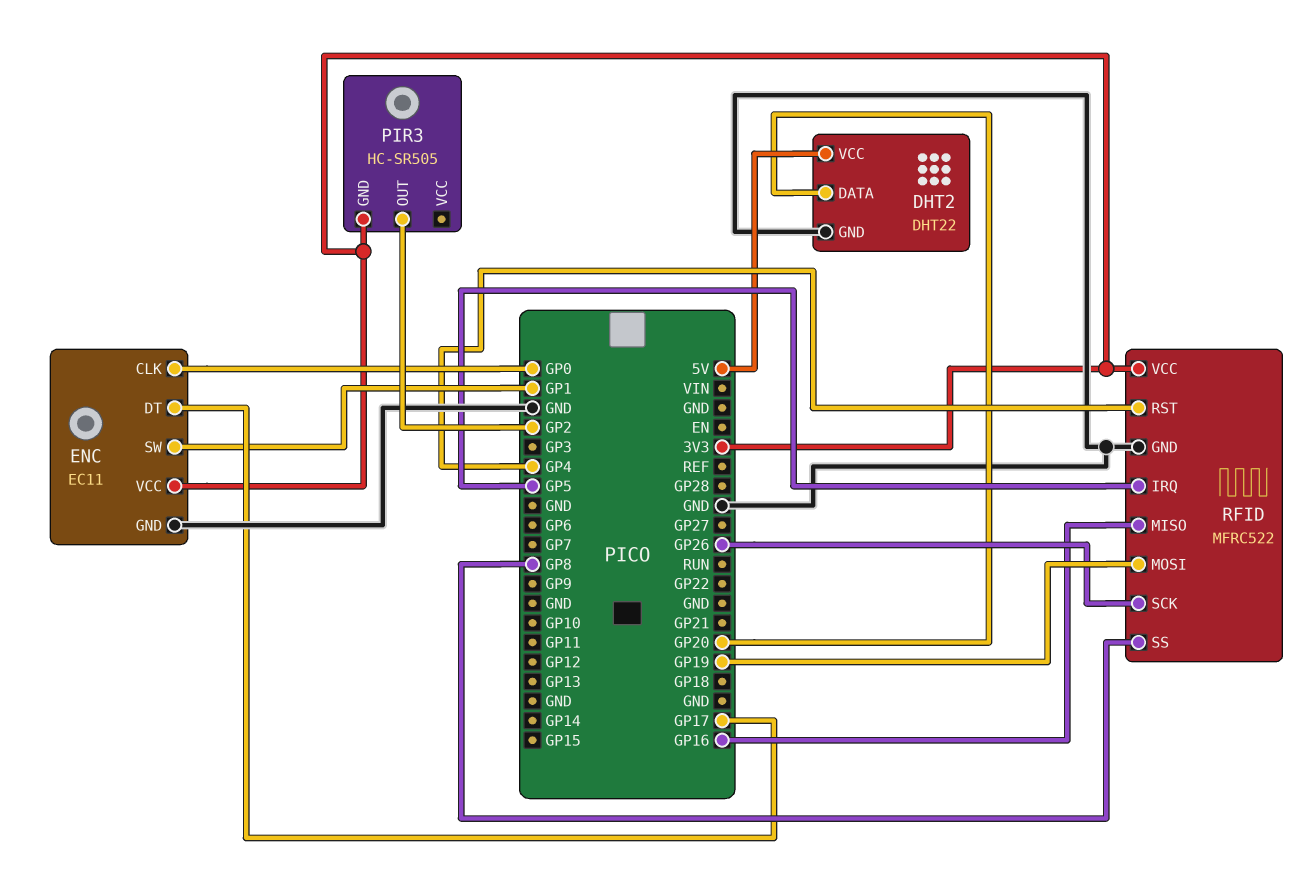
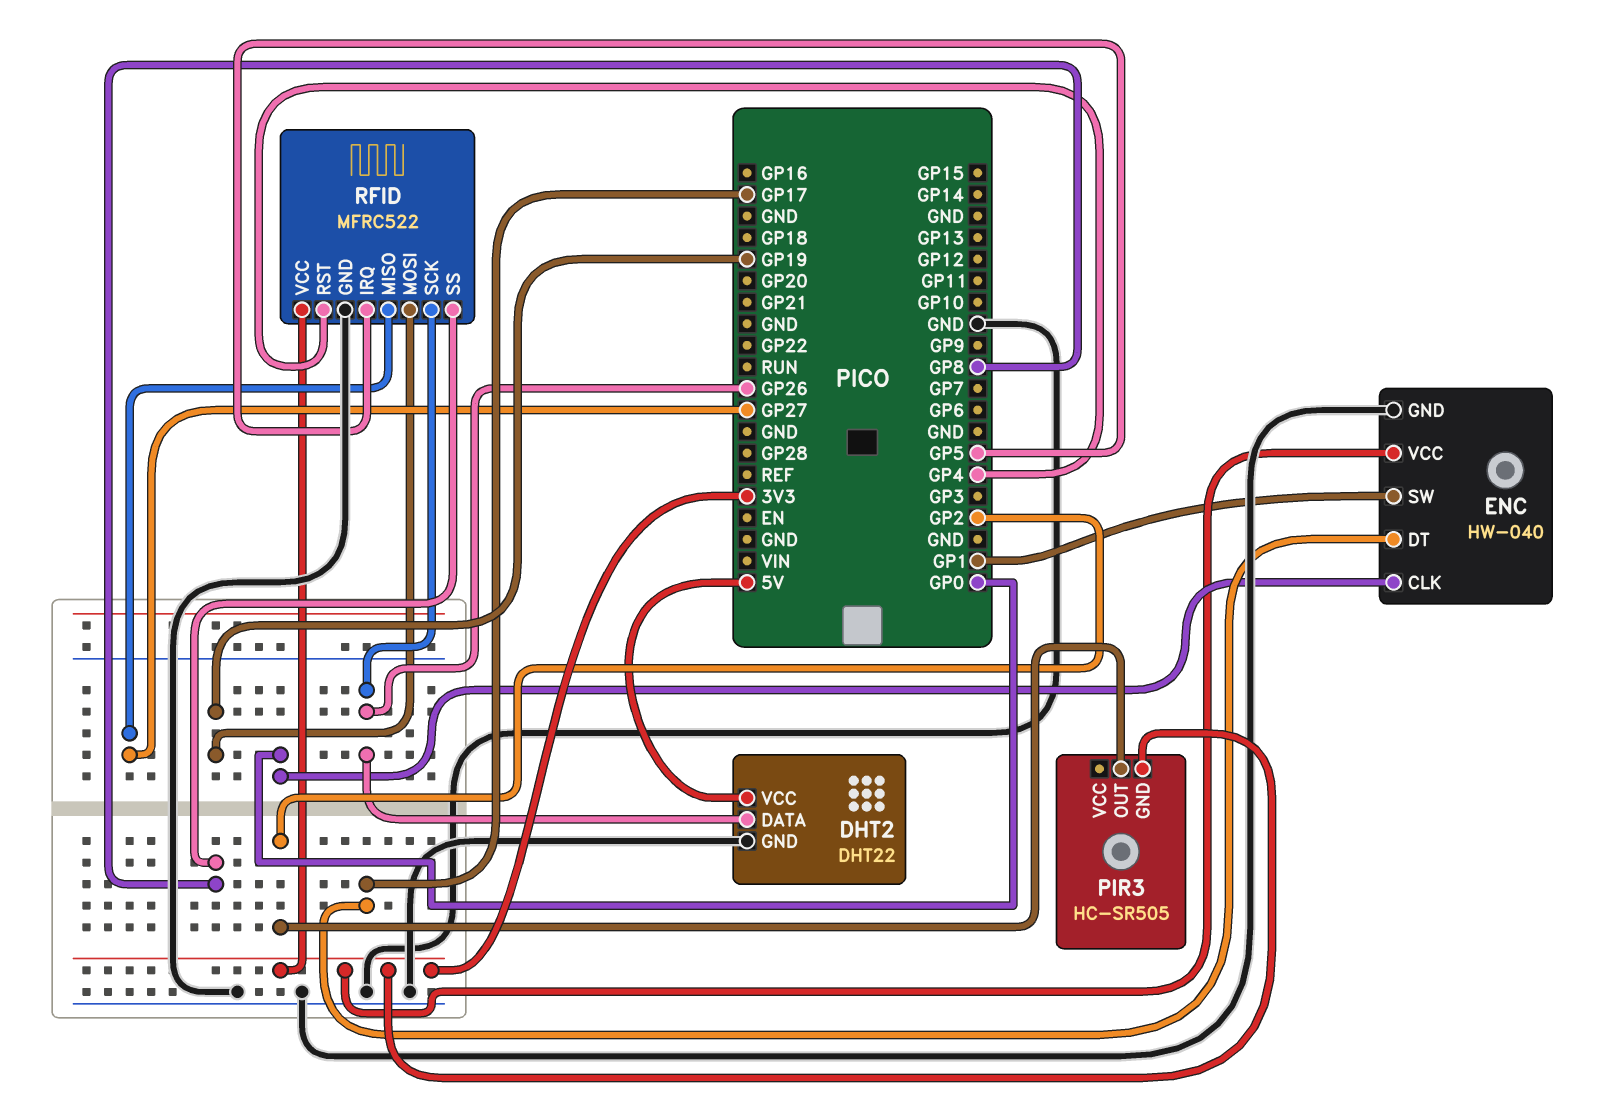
DHT2 pin DATA: GP20 -> GP26
ENC: EC11 -> HW-040
RFID pin MISO: GP16 -> GP27

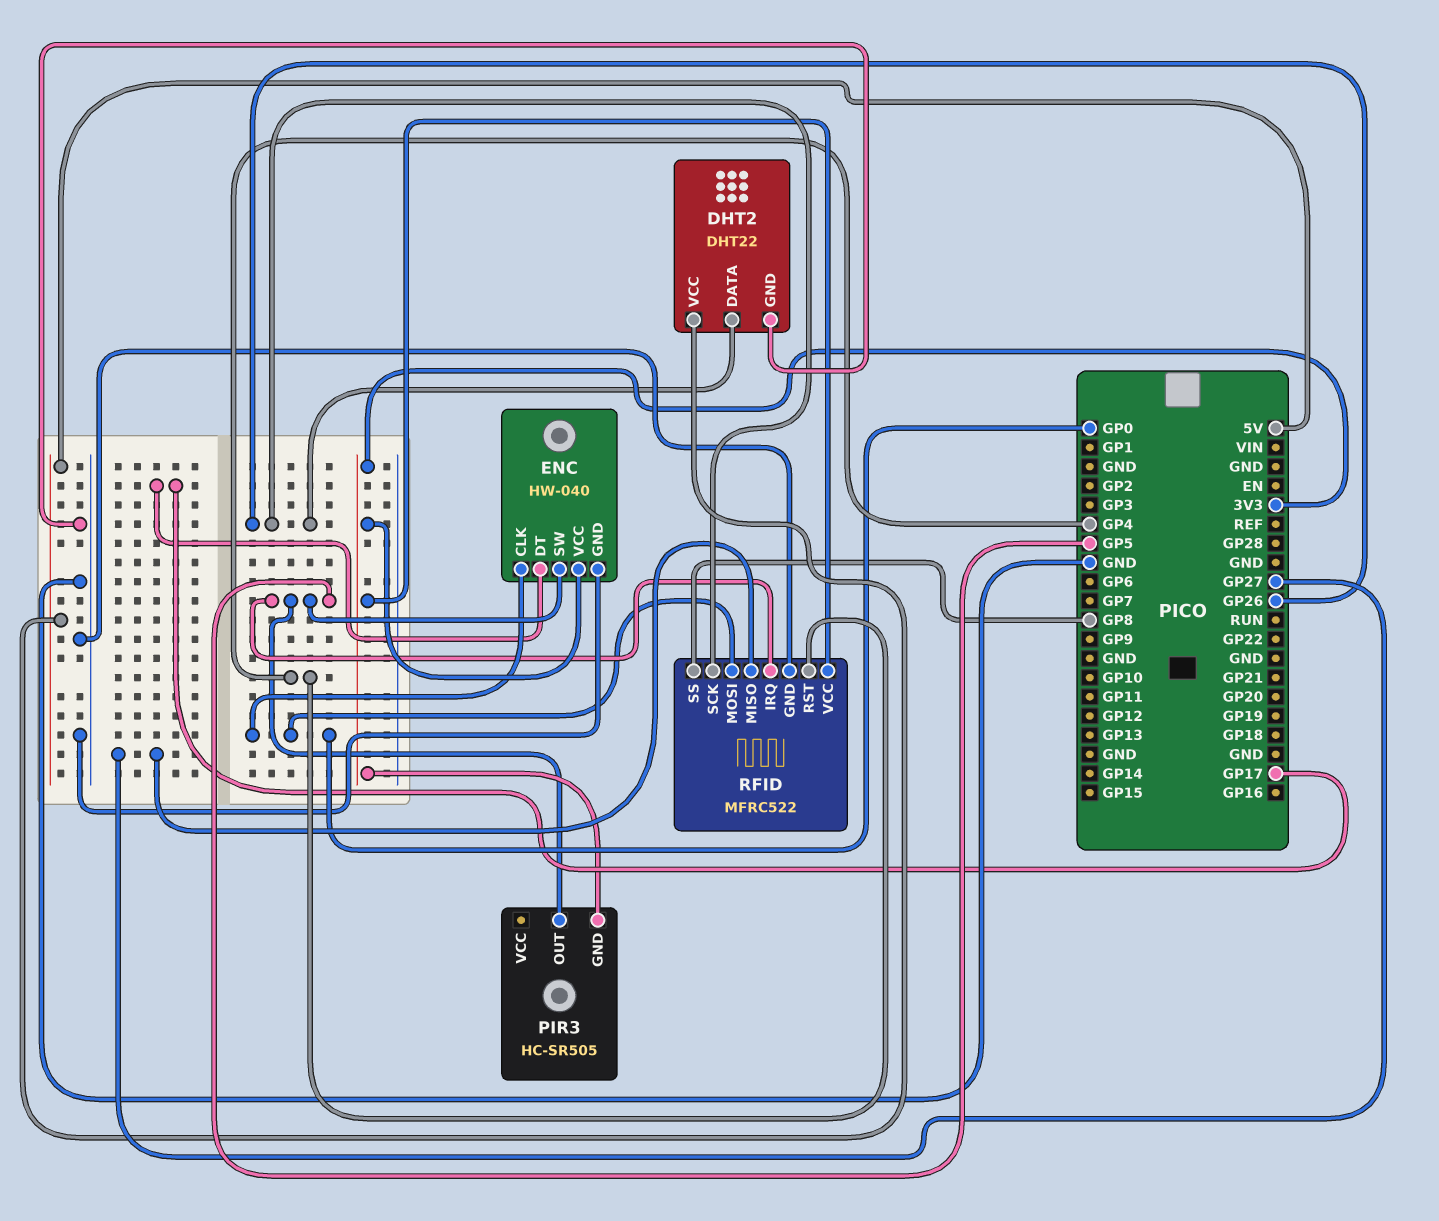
ENC pin SW: GP1 -> GP5
PIR3 pin OUT: GP2 -> GP5
RFID pin MOSI: GP19 -> GP0

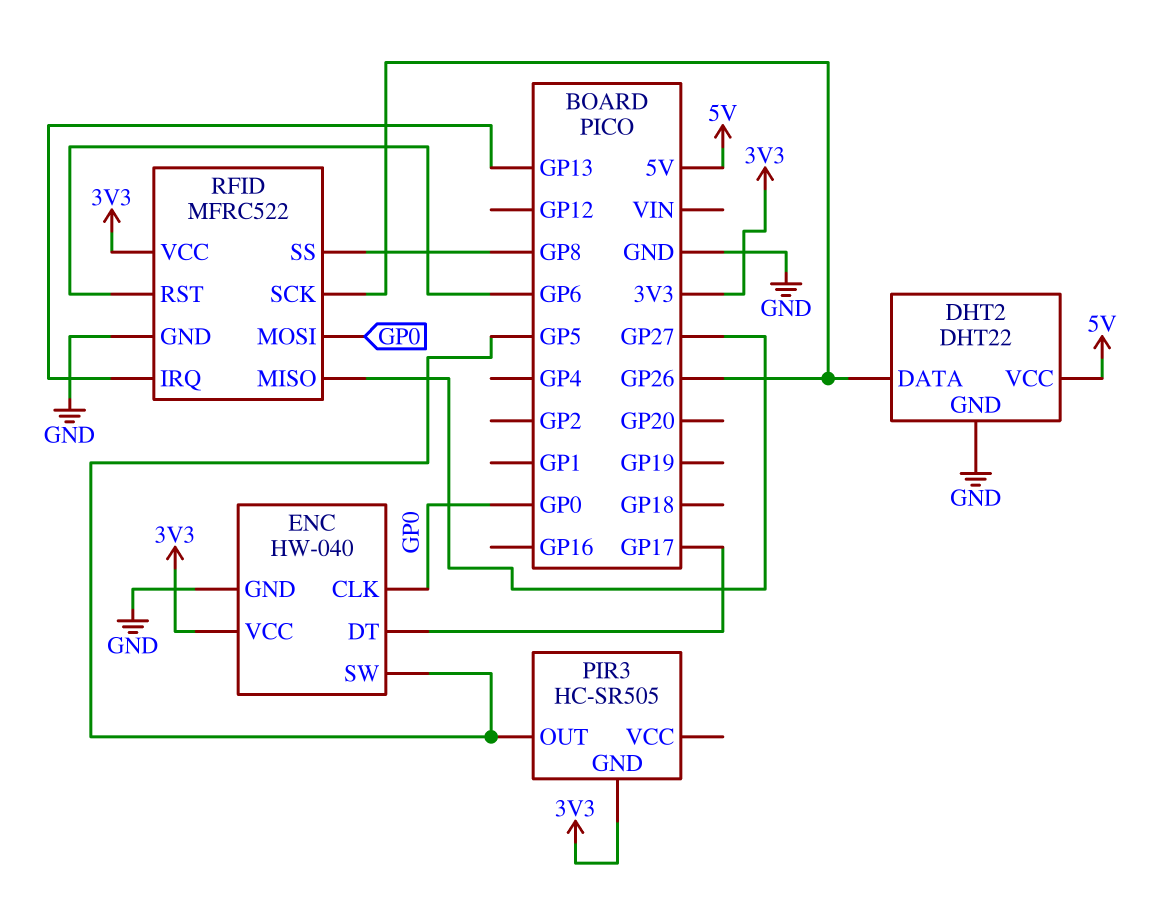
RFID pin IRQ: GP5 -> GP13
RFID pin RST: GP4 -> GP6

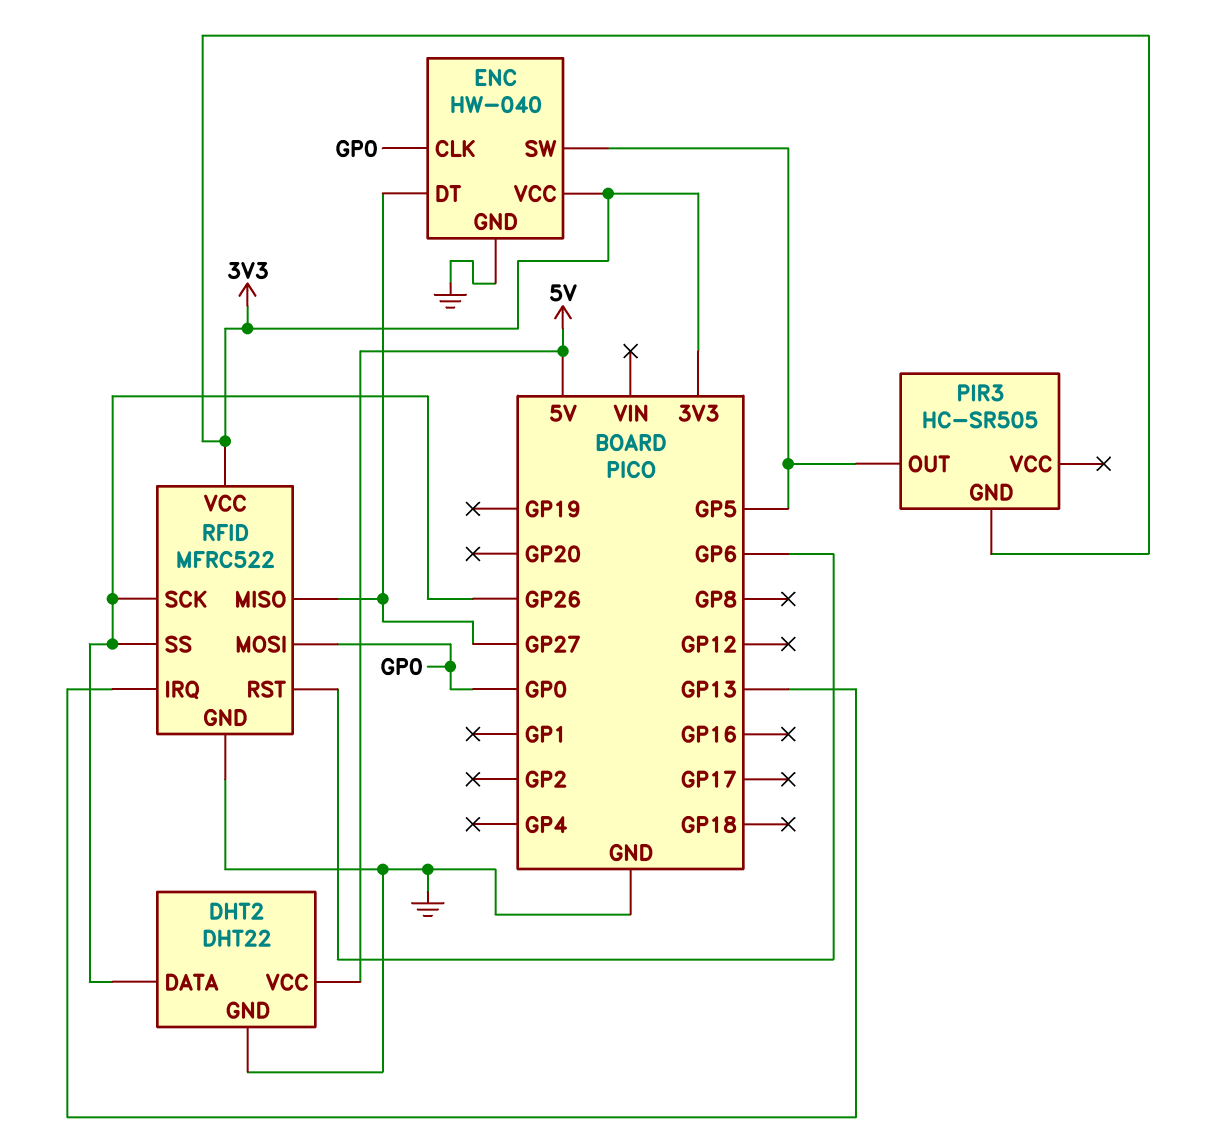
ENC pin DT: GP17 -> GP27
RFID pin SS: GP8 -> GP26

